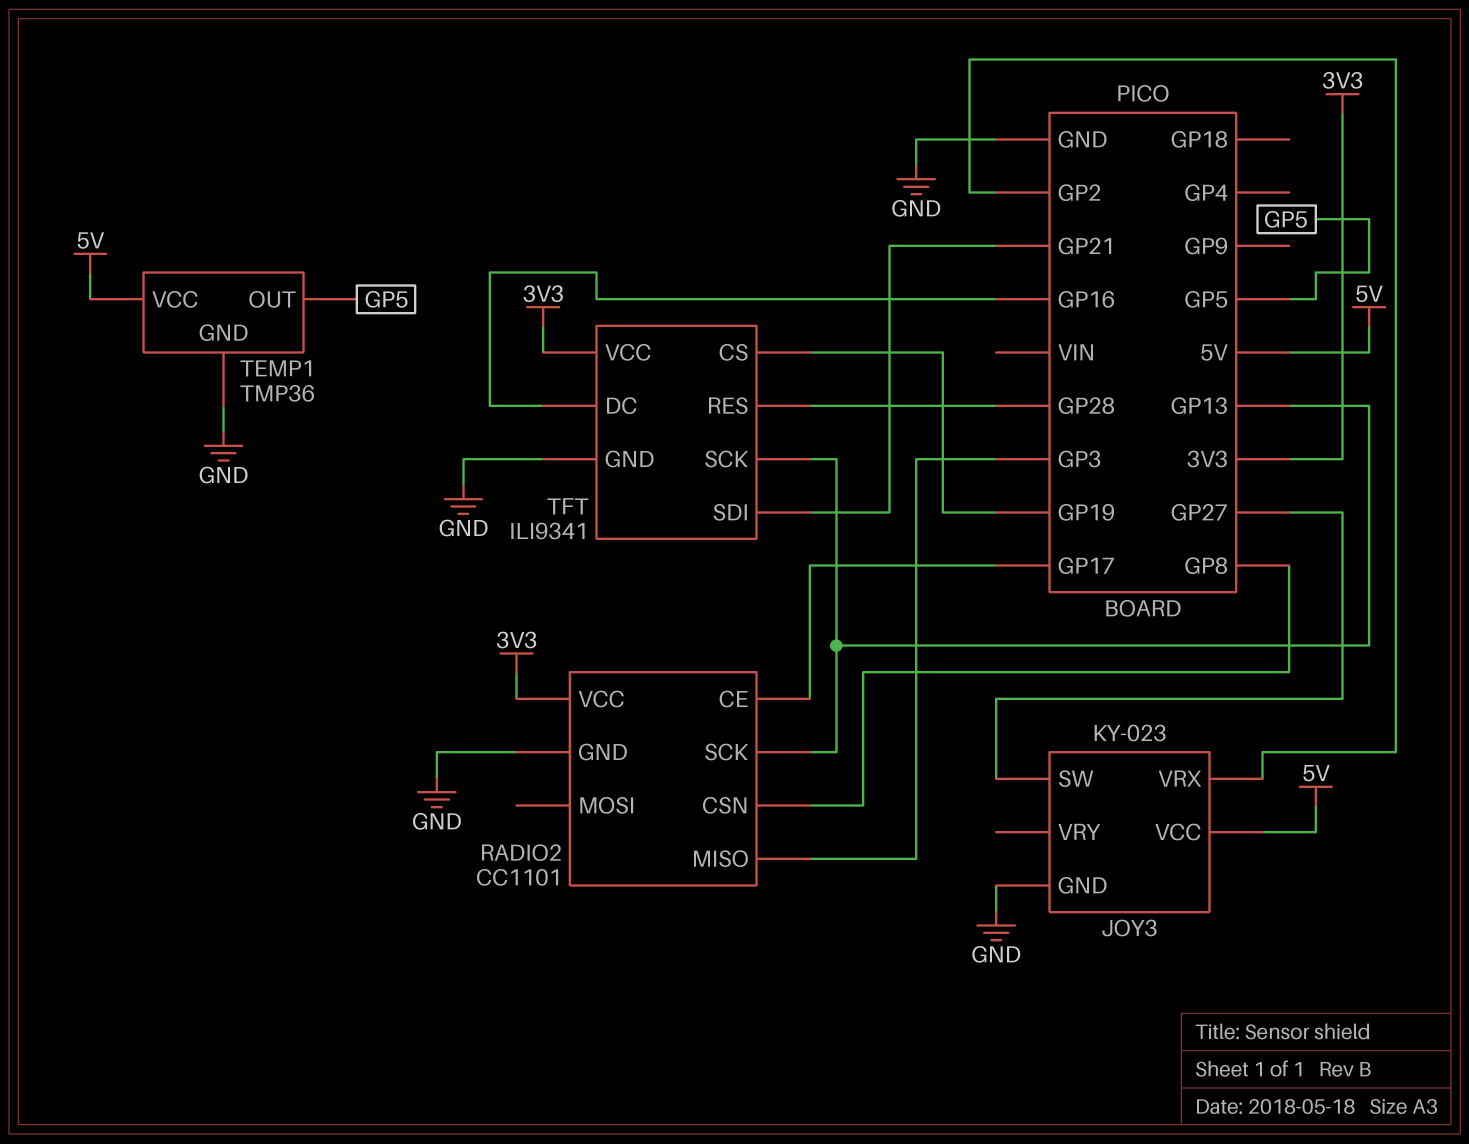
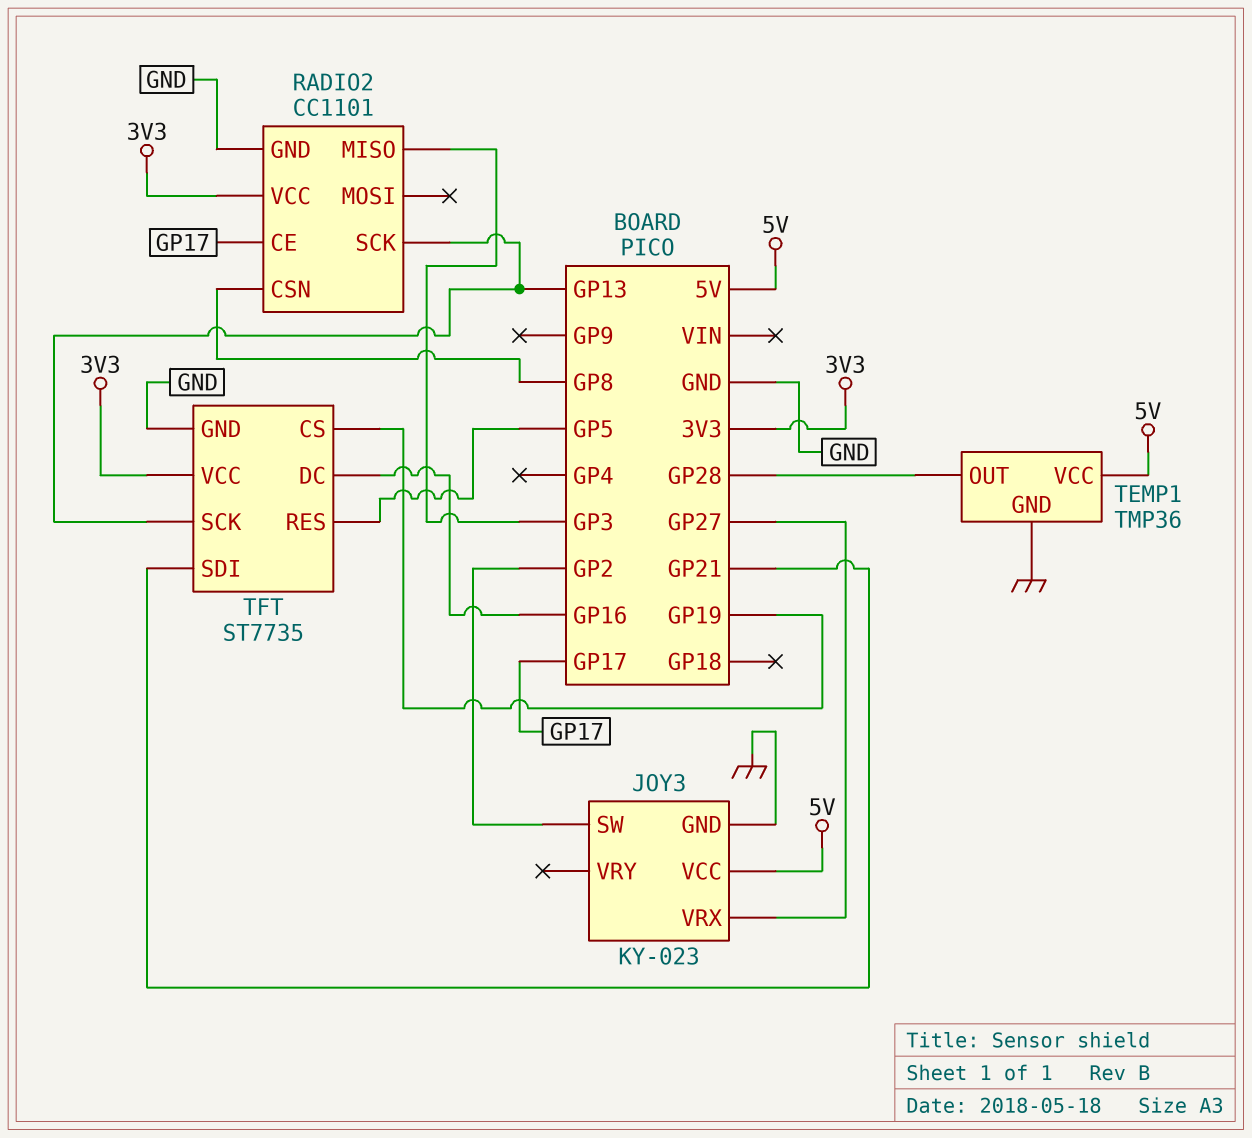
JOY3 pin SW: GP27 -> GP2
JOY3 pin VRX: GP2 -> GP27
TEMP1 pin OUT: GP5 -> GP28
TFT: ILI9341 -> ST7735
TFT pin RES: GP28 -> GP5

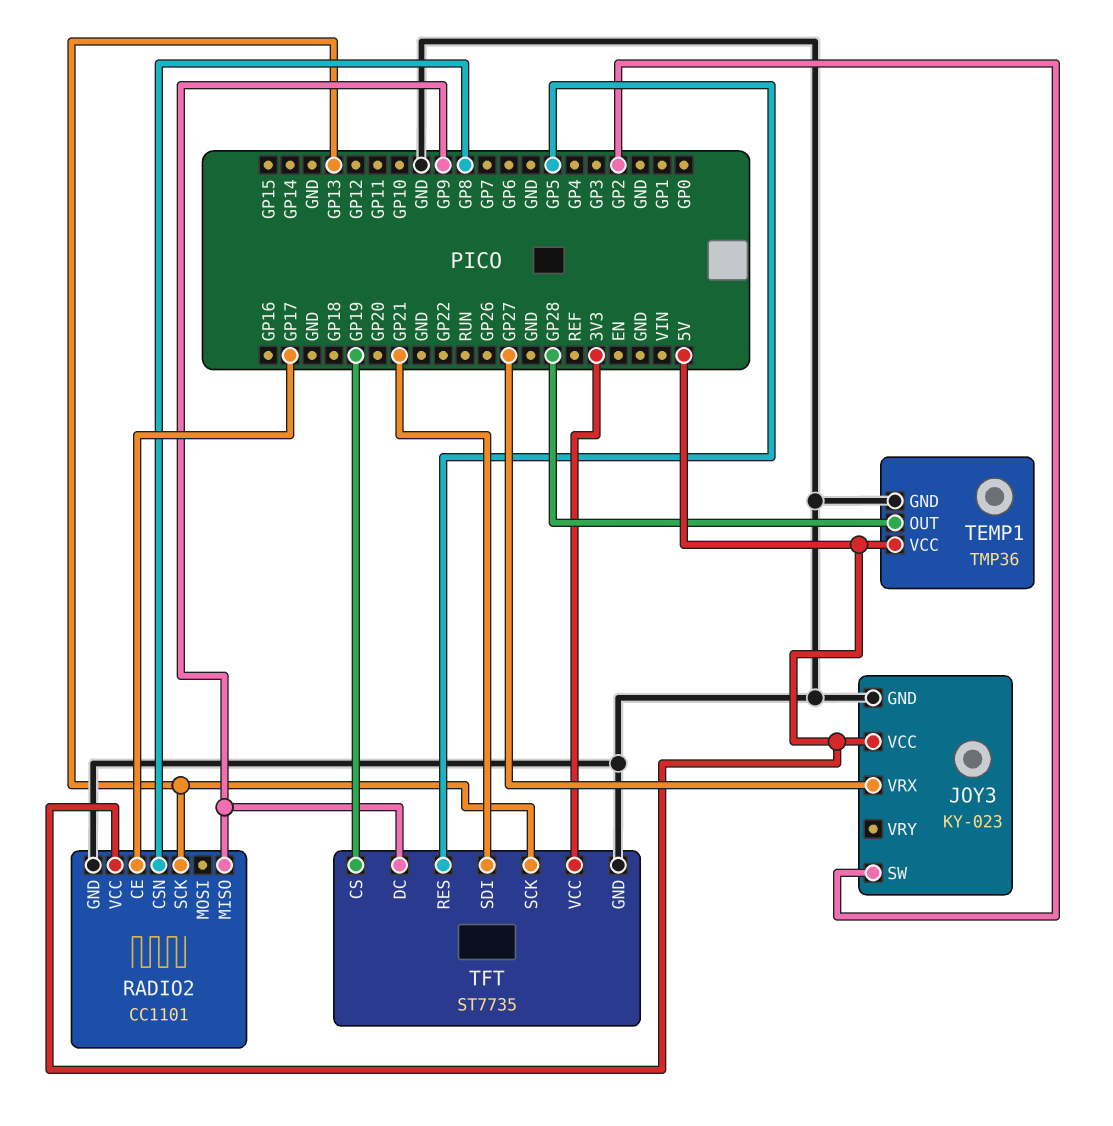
RADIO2 pin MISO: GP3 -> GP9
RADIO2 pin VCC: 3V3 -> 5V
TFT pin DC: GP16 -> GP9

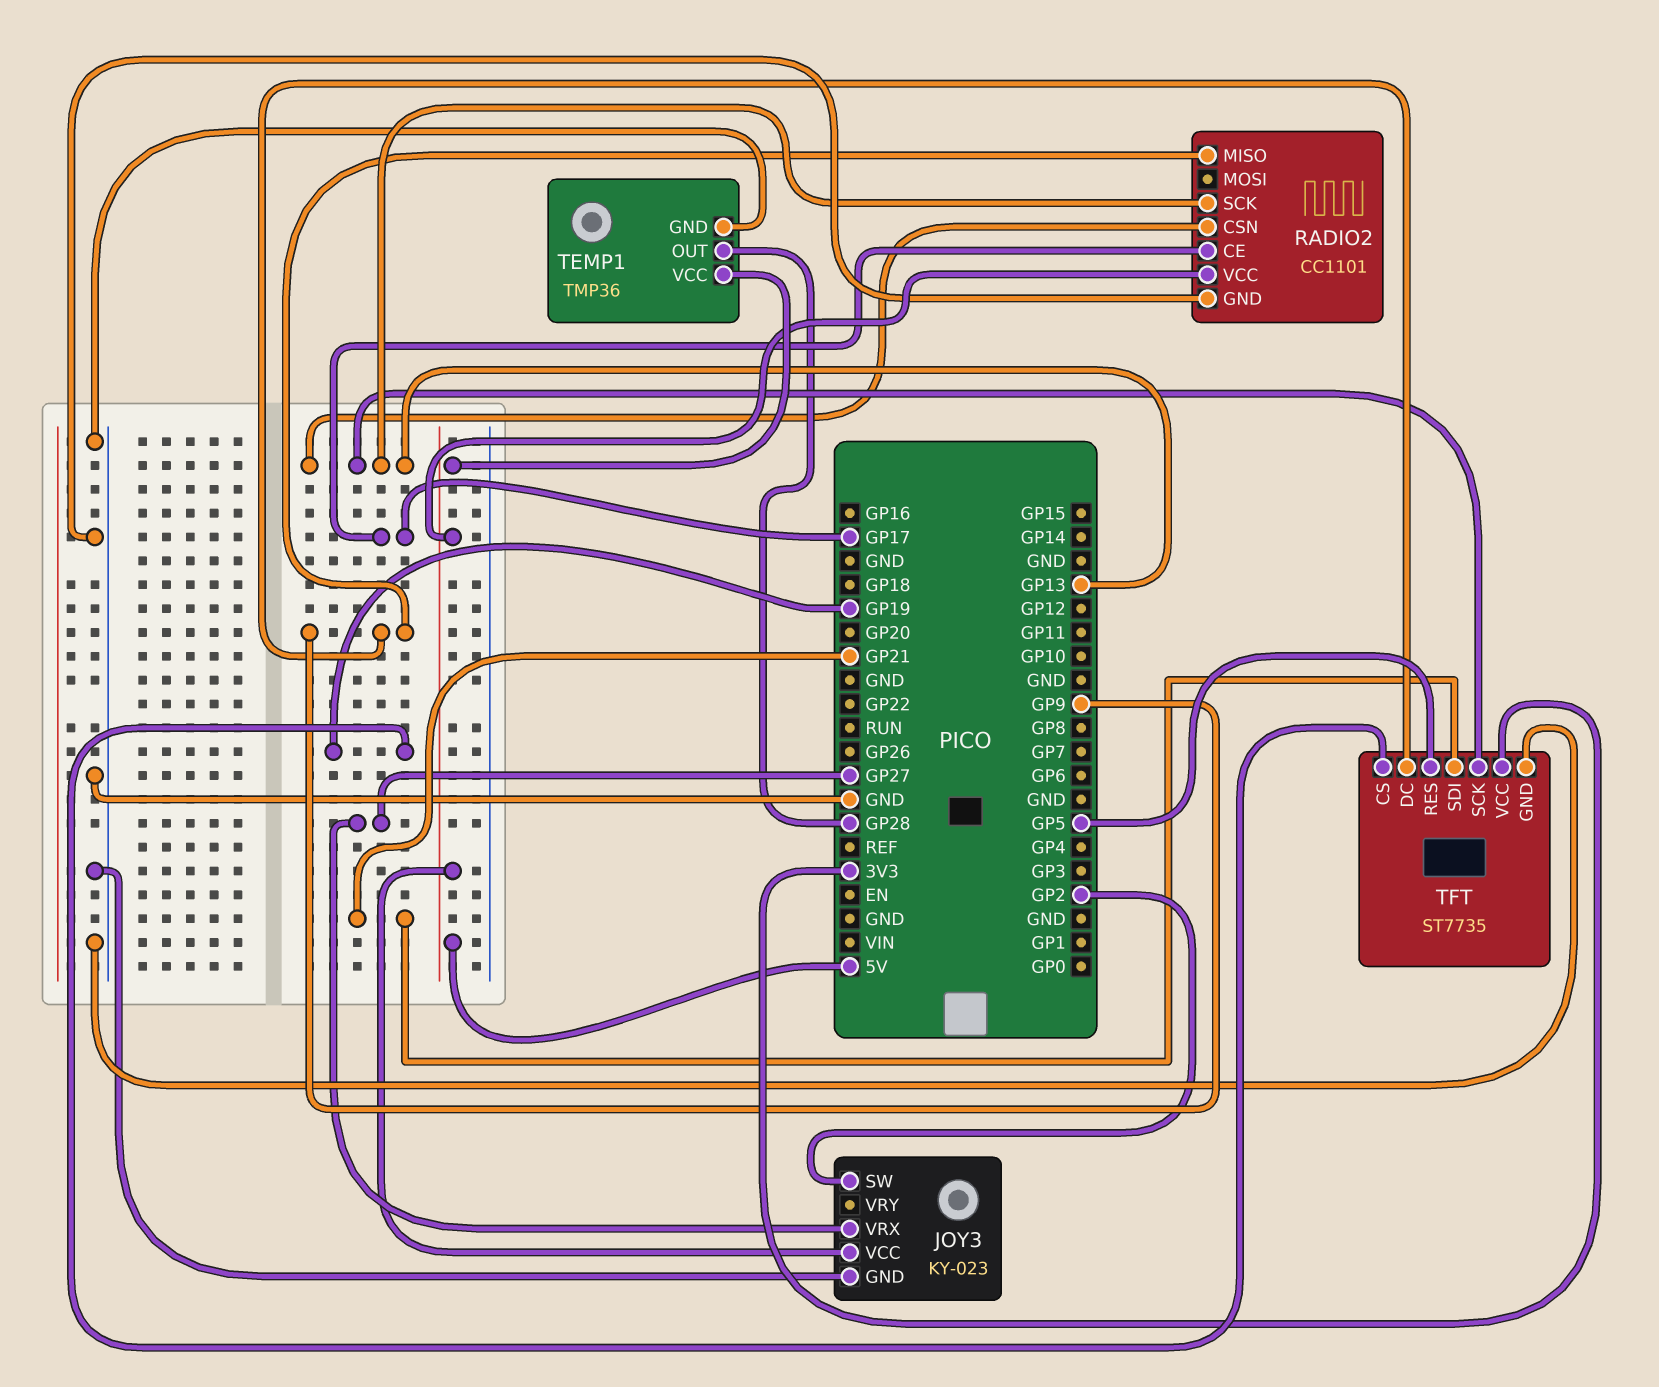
RADIO2 pin CSN: GP8 -> GP13

